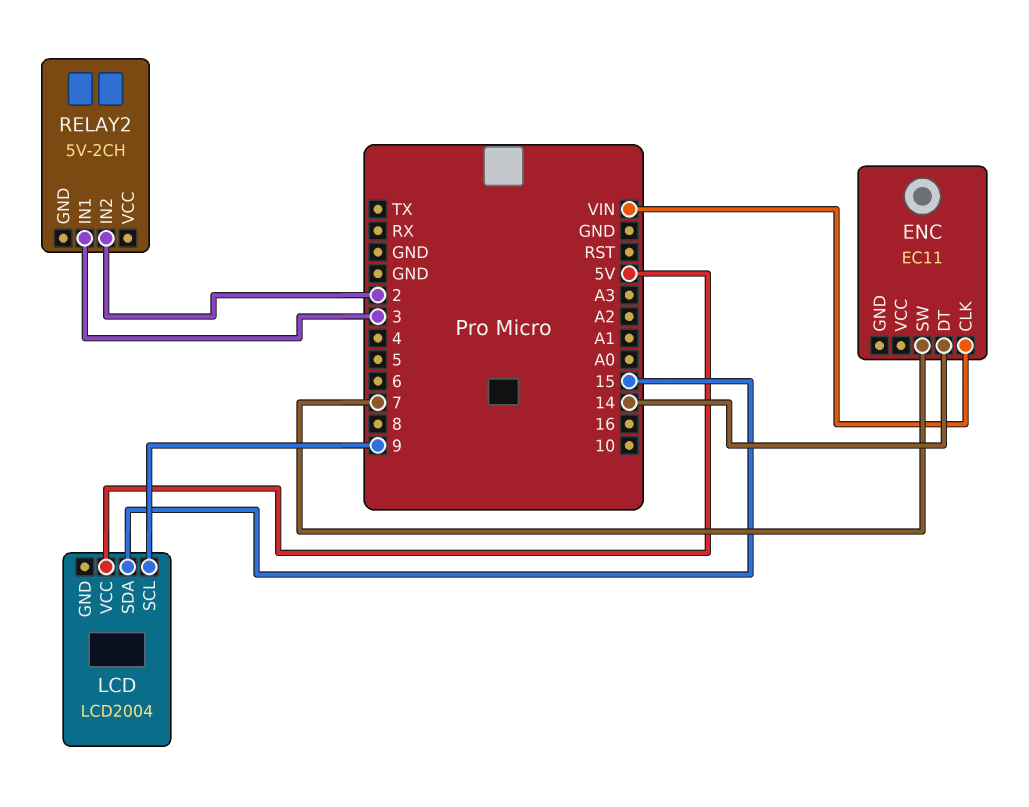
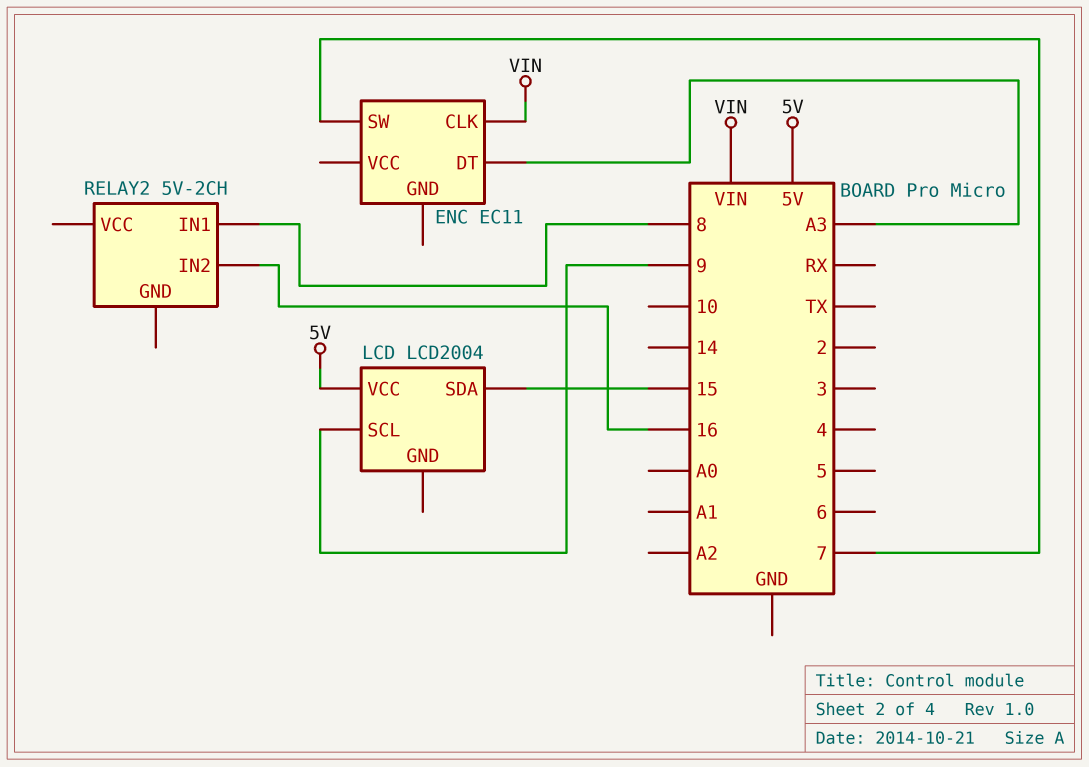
ENC pin DT: 14 -> A3
RELAY2 pin IN1: 3 -> 8
RELAY2 pin IN2: 2 -> 16

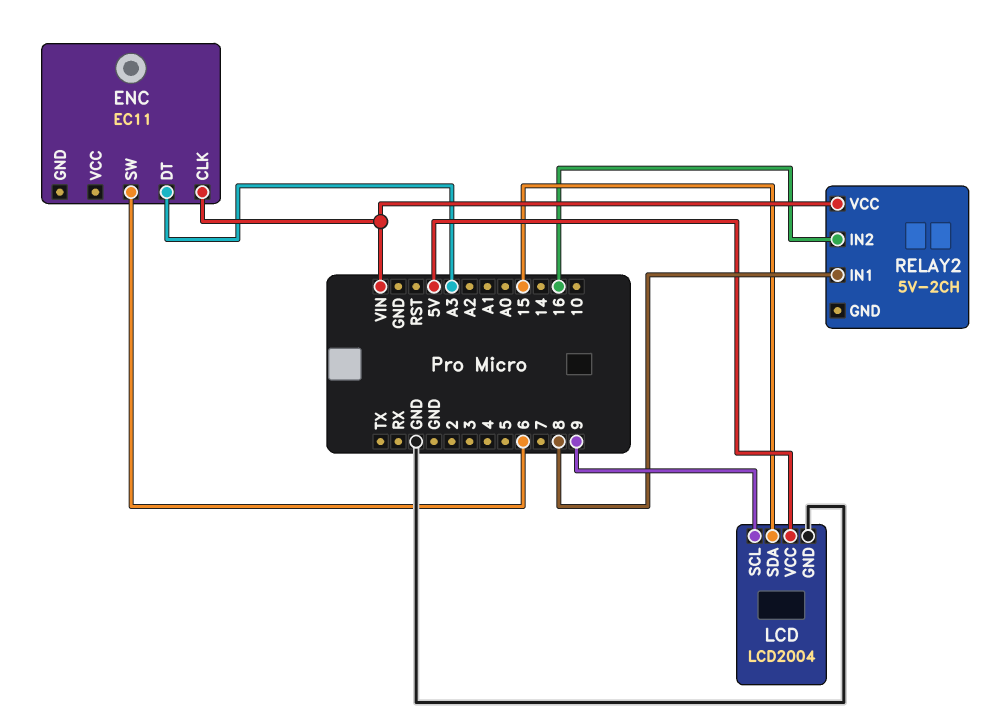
ENC pin SW: 7 -> 6
LCD pin GND: none -> GND
RELAY2 pin VCC: none -> VIN

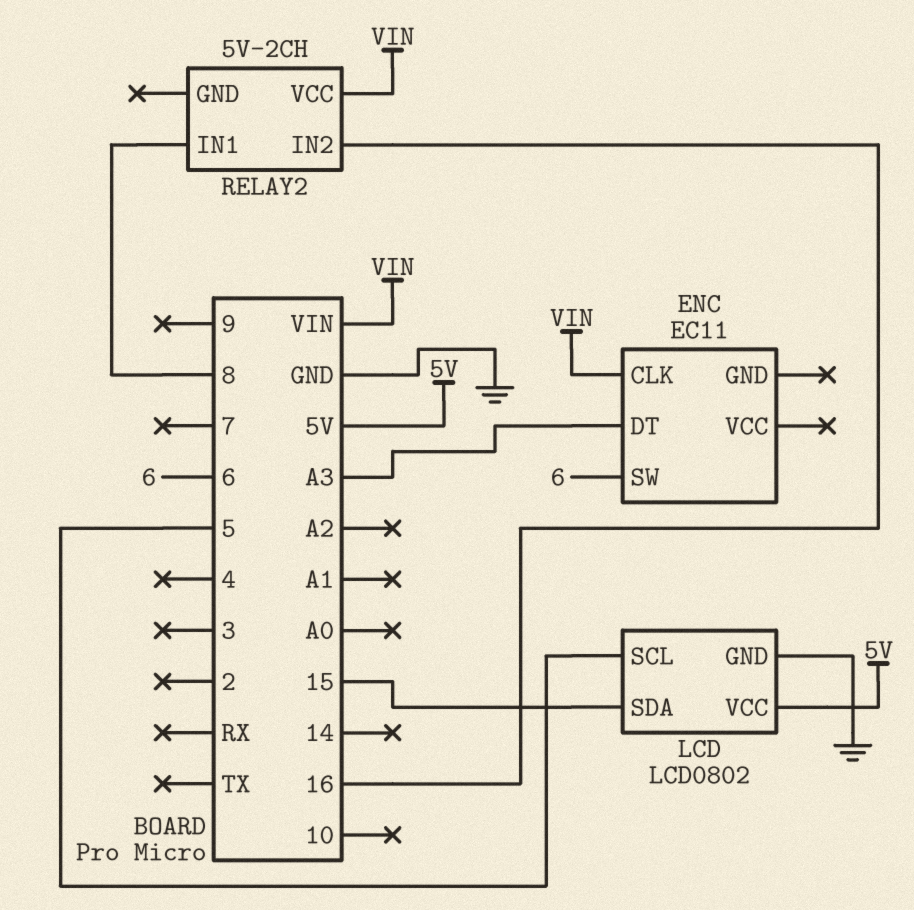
LCD: LCD2004 -> LCD0802
LCD pin SCL: 9 -> 5

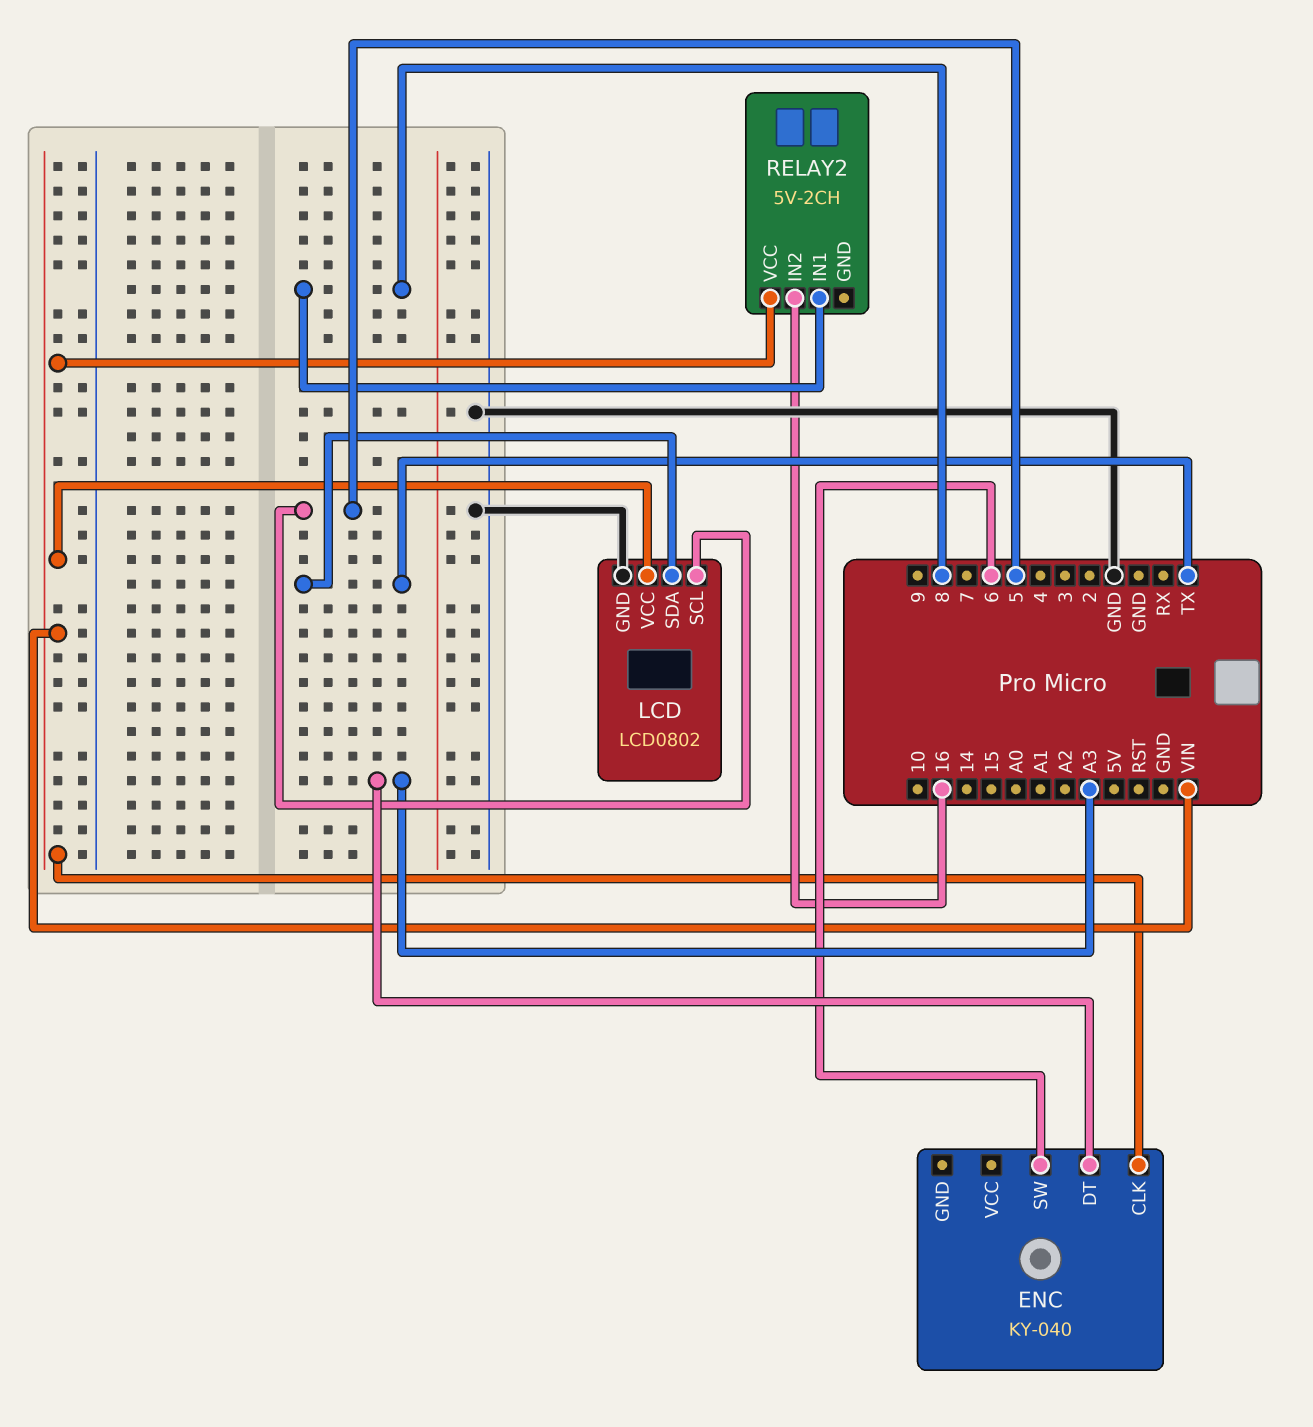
ENC: EC11 -> KY-040
LCD pin SDA: 15 -> TX
LCD pin VCC: 5V -> VIN

